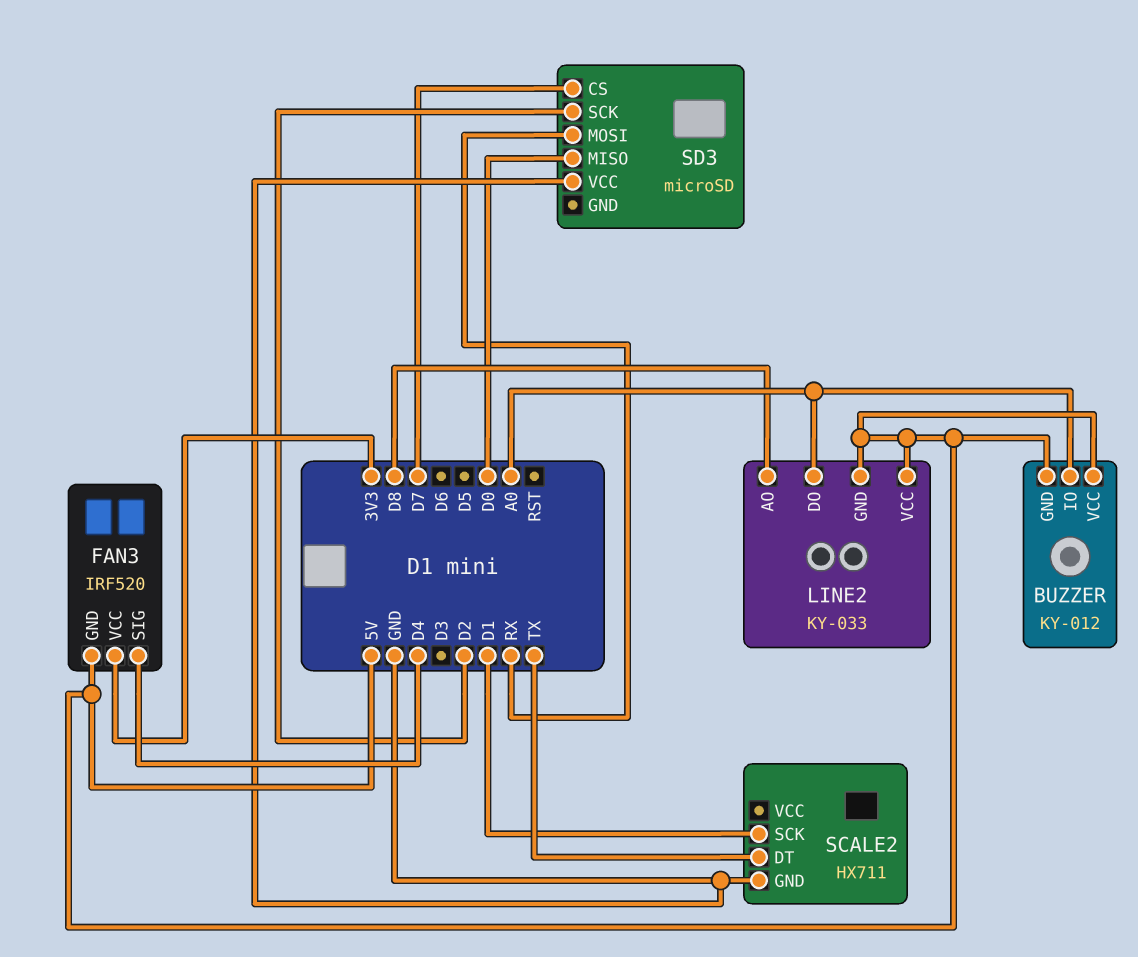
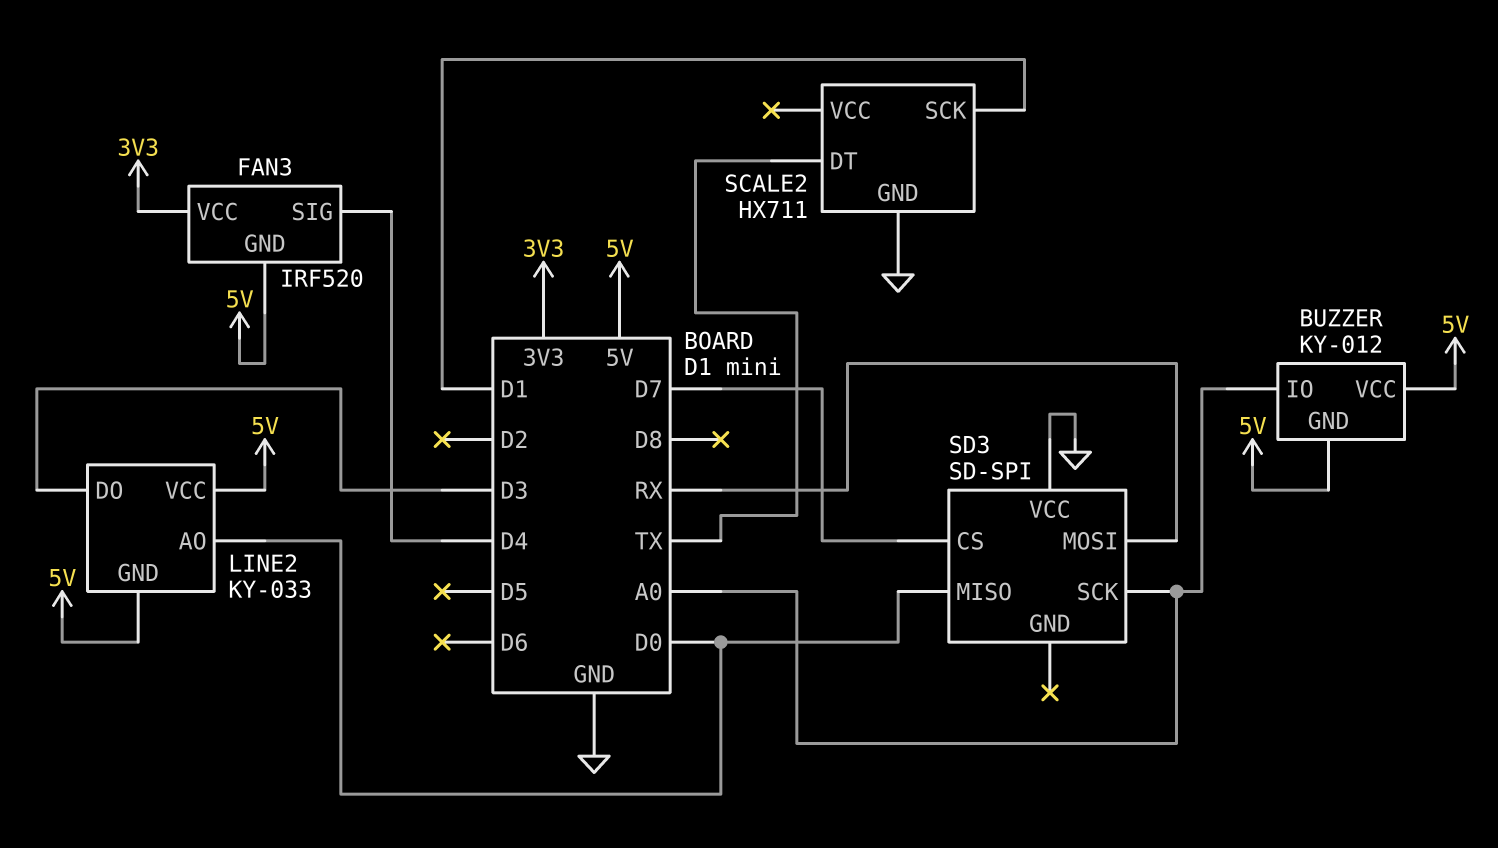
LINE2 pin AO: D8 -> D0
LINE2 pin DO: A0 -> D3
SD3: microSD -> SD-SPI
SD3 pin SCK: D2 -> A0

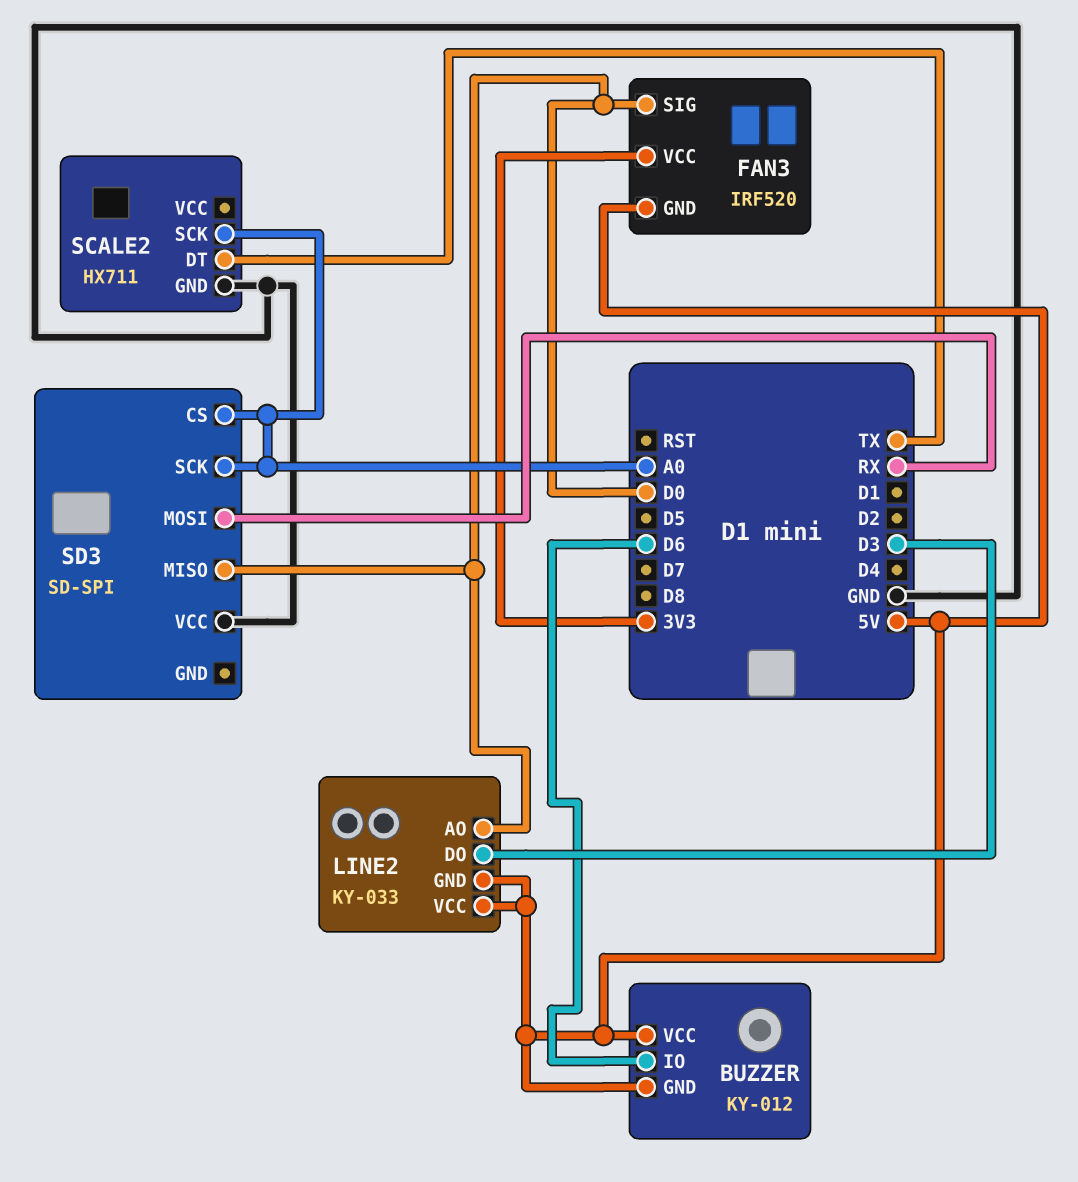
BUZZER pin IO: A0 -> D6
FAN3 pin SIG: D4 -> D0
SCALE2 pin SCK: D1 -> A0
SD3 pin CS: D7 -> A0

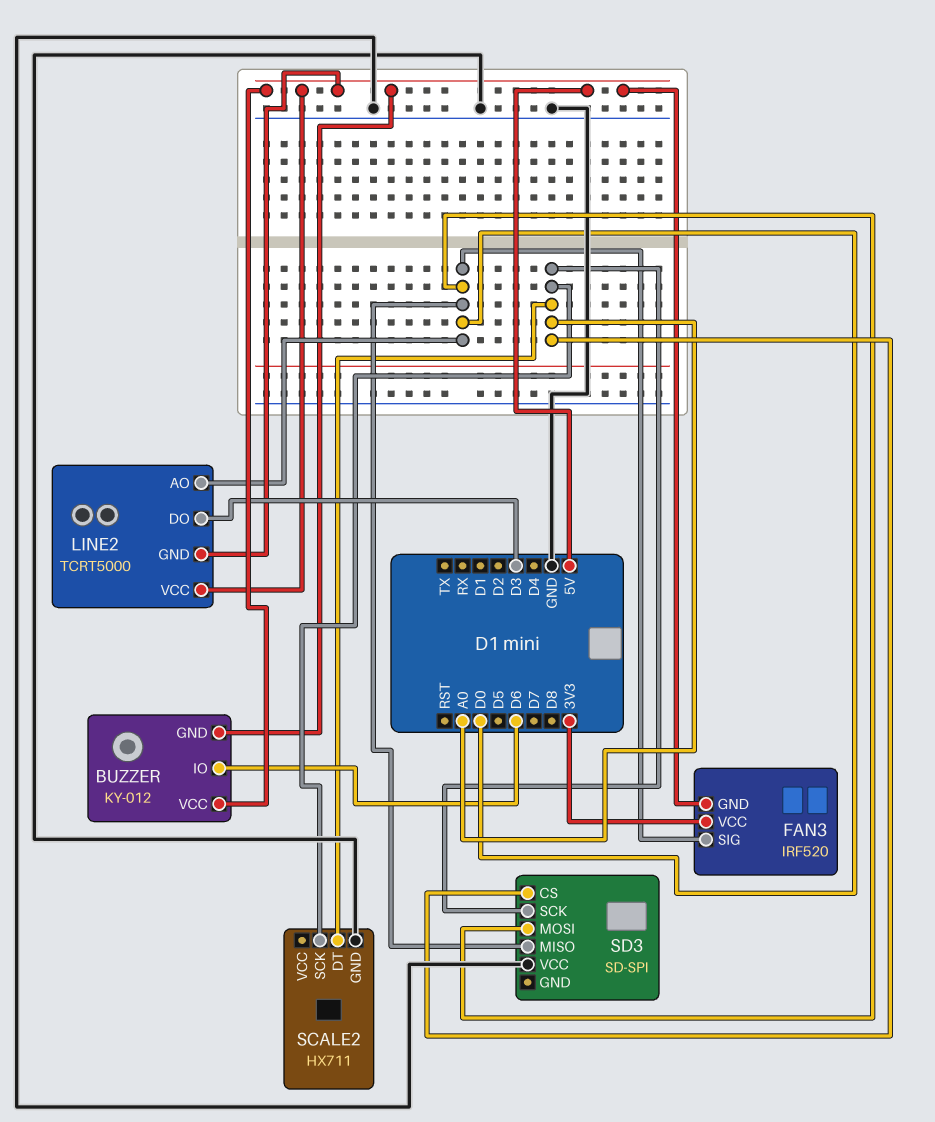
LINE2: KY-033 -> TCRT5000
SCALE2 pin DT: TX -> A0
SD3 pin MOSI: RX -> D0

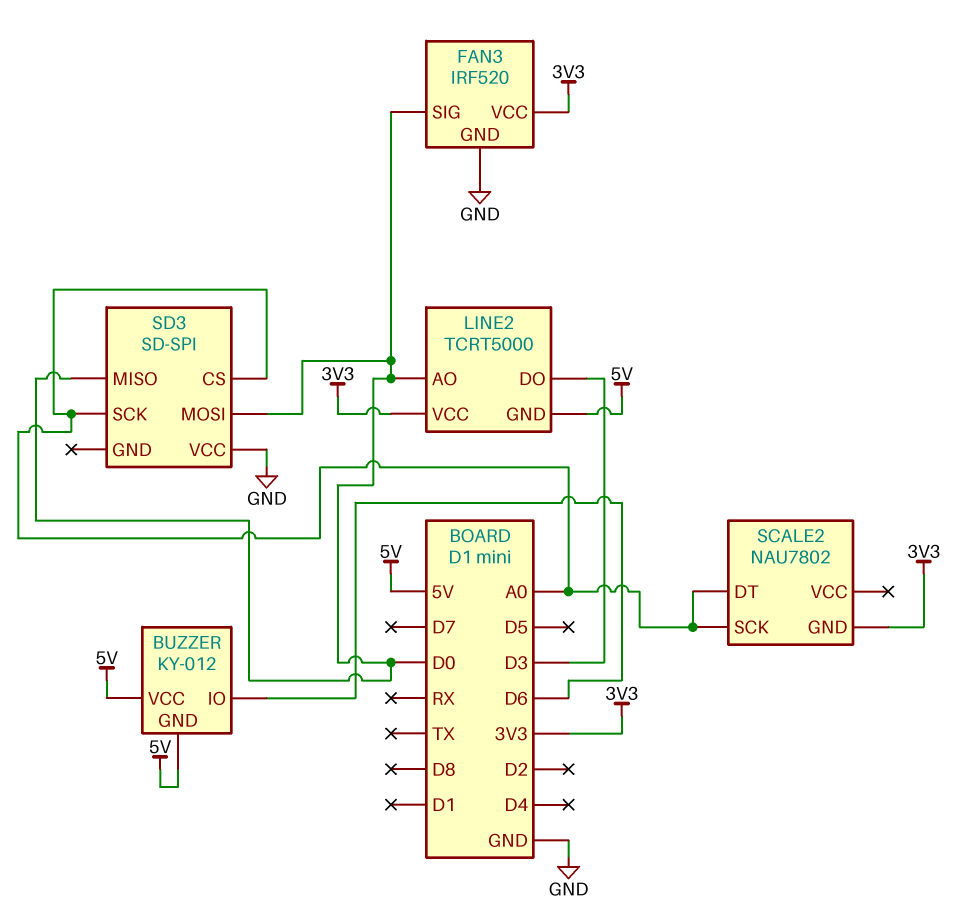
FAN3 pin GND: 5V -> GND
LINE2 pin VCC: 5V -> 3V3
SCALE2: HX711 -> NAU7802
SCALE2 pin GND: GND -> 3V3

